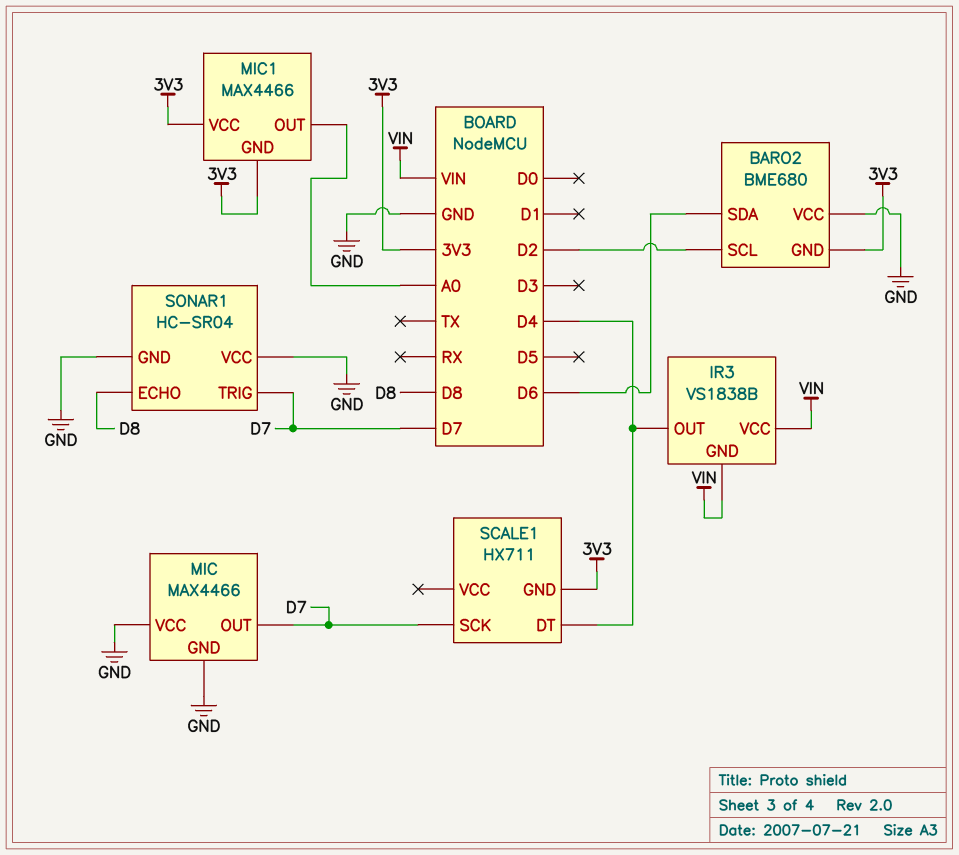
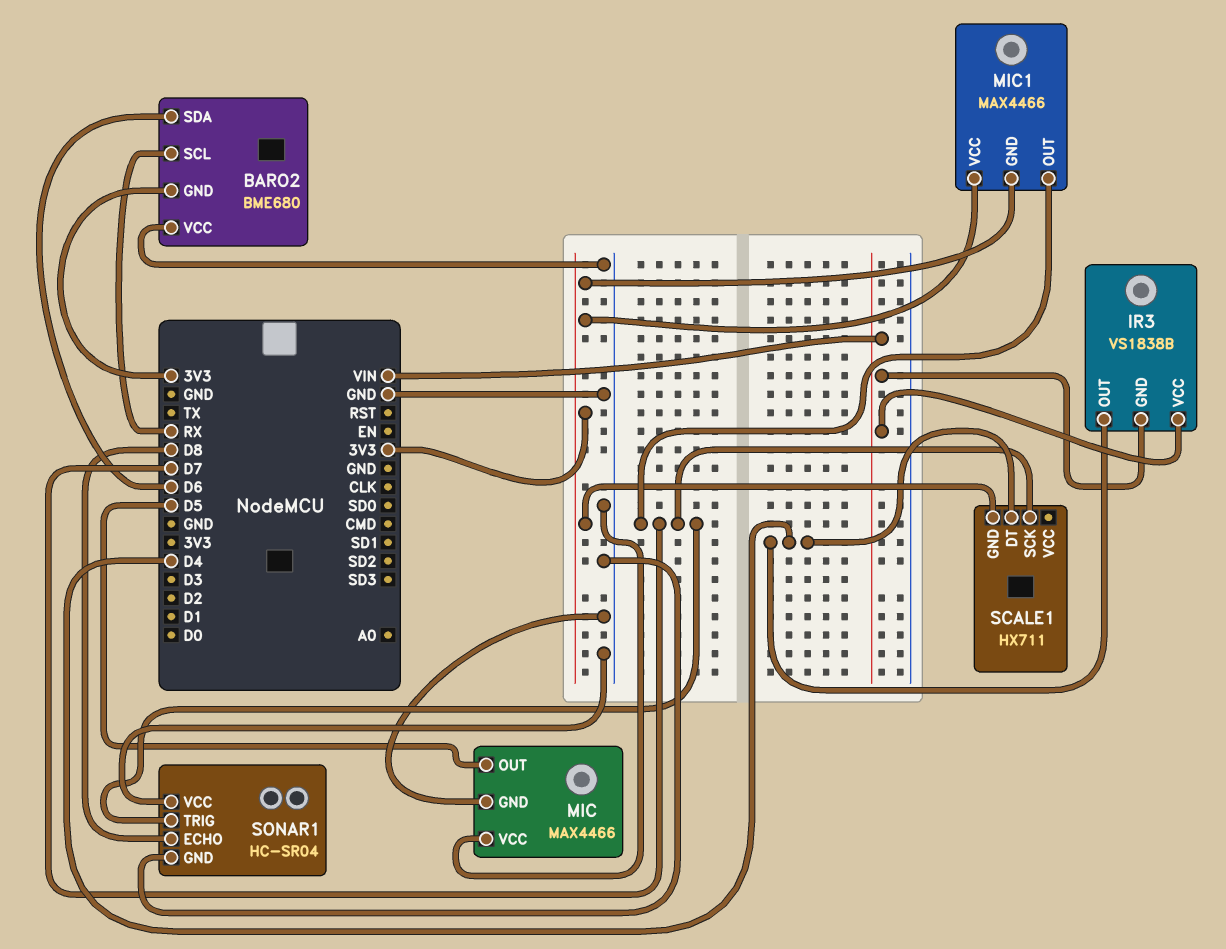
BARO2 pin SCL: D2 -> RX
MIC pin OUT: D7 -> D5
MIC1 pin OUT: A0 -> D7

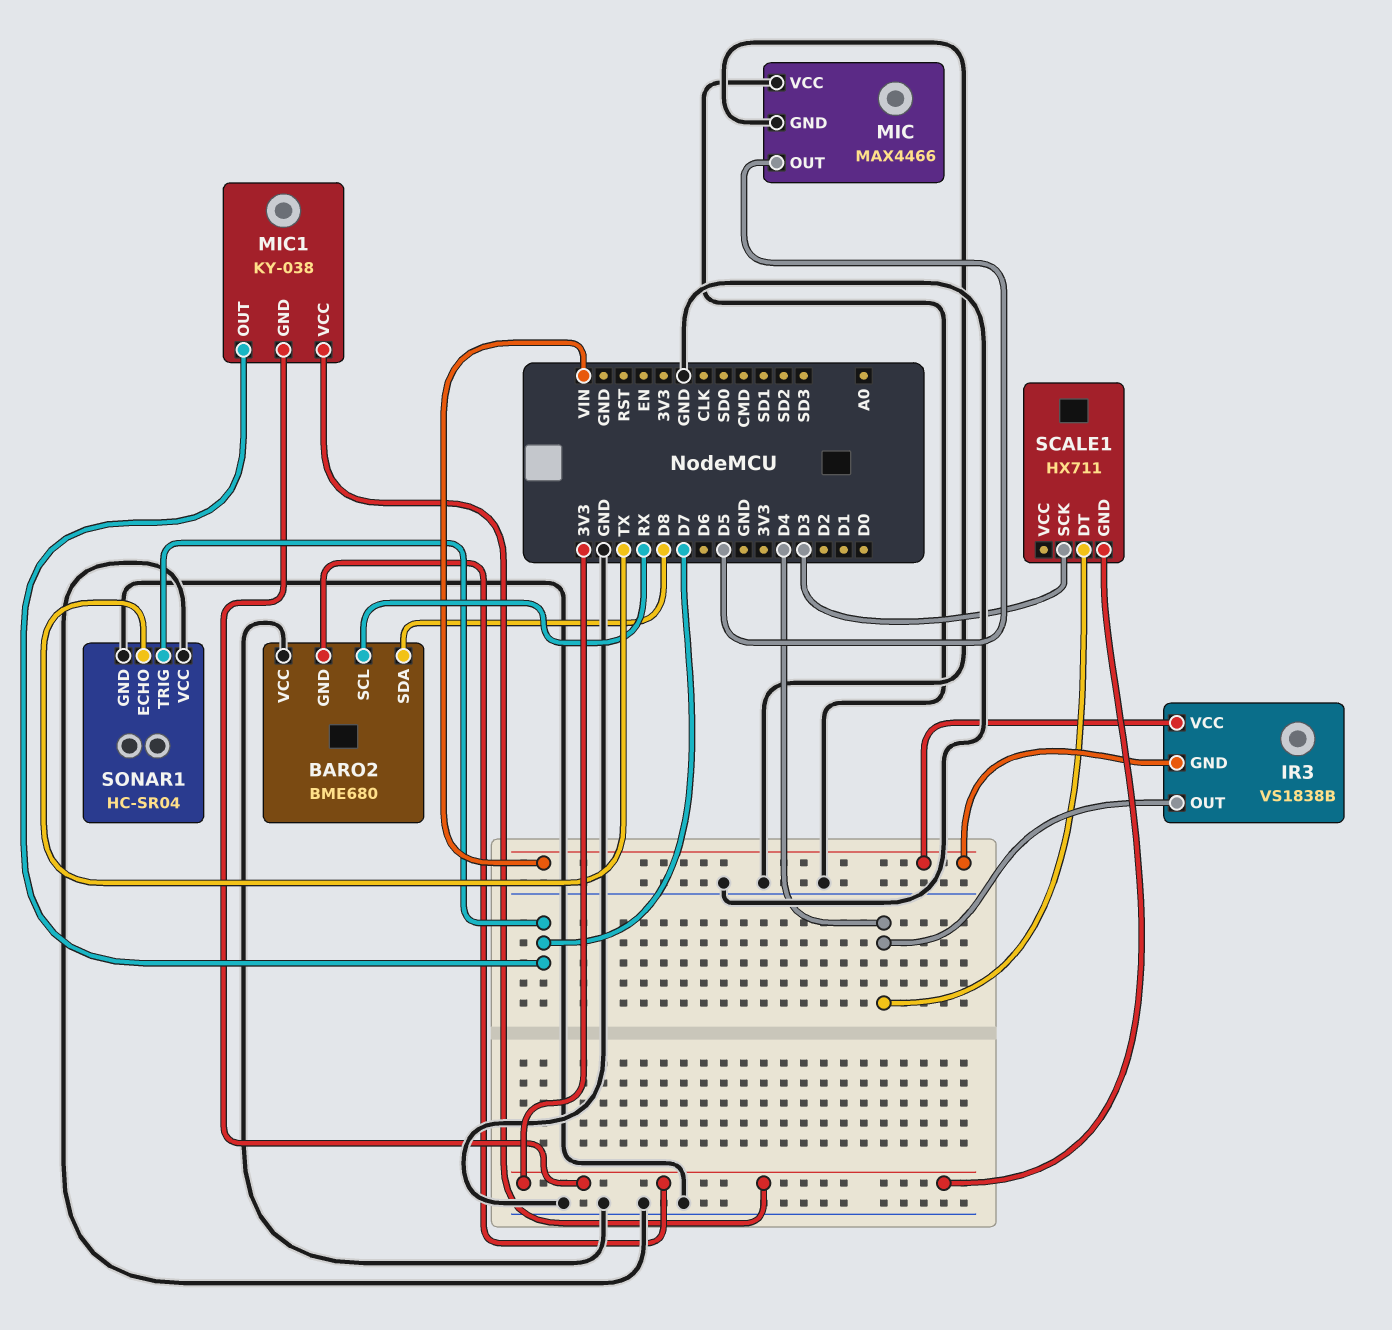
BARO2 pin SDA: D6 -> D8
MIC1: MAX4466 -> KY-038
SCALE1 pin SCK: D7 -> D3
SONAR1 pin ECHO: D8 -> TX

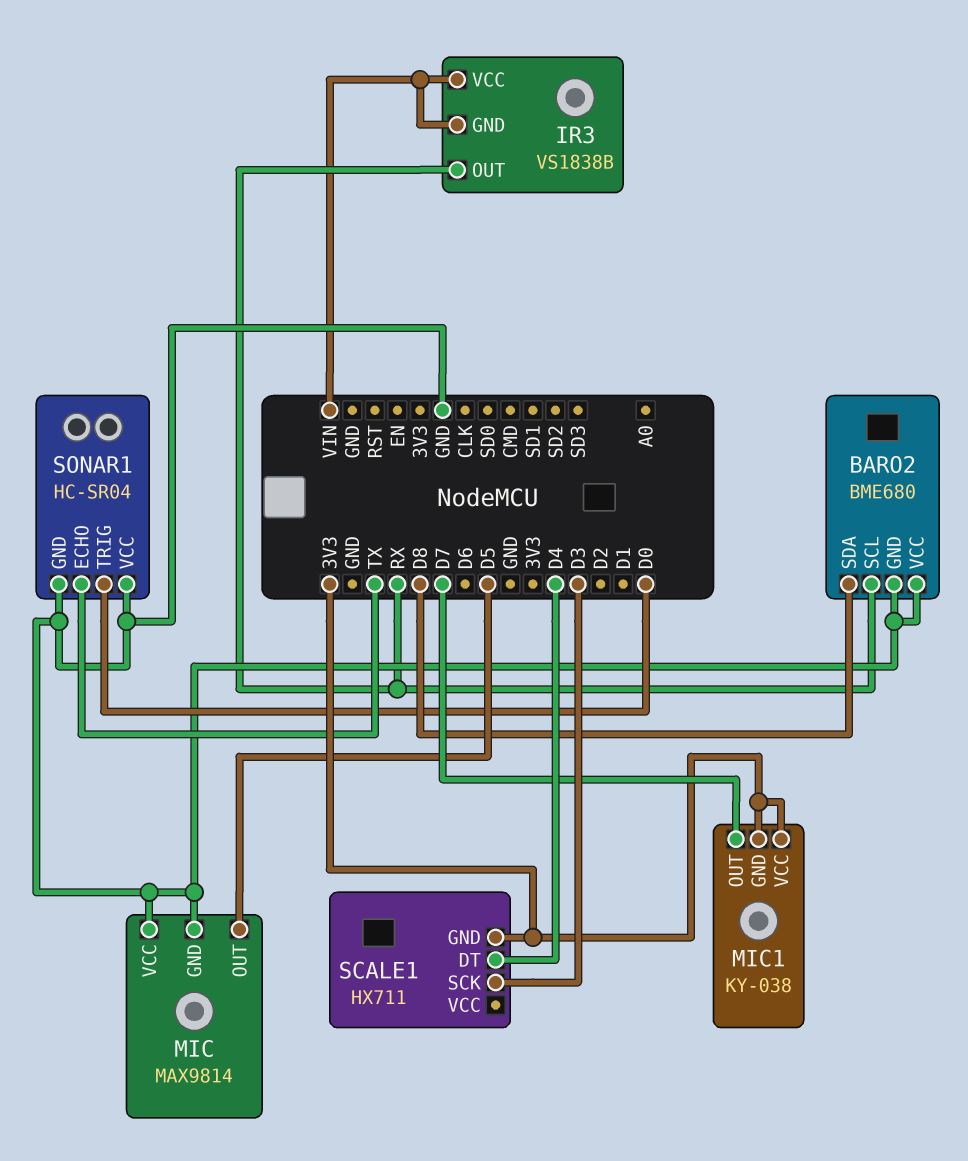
BARO2 pin GND: 3V3 -> GND
IR3 pin OUT: D4 -> RX
MIC: MAX4466 -> MAX9814
SONAR1 pin TRIG: D7 -> D0

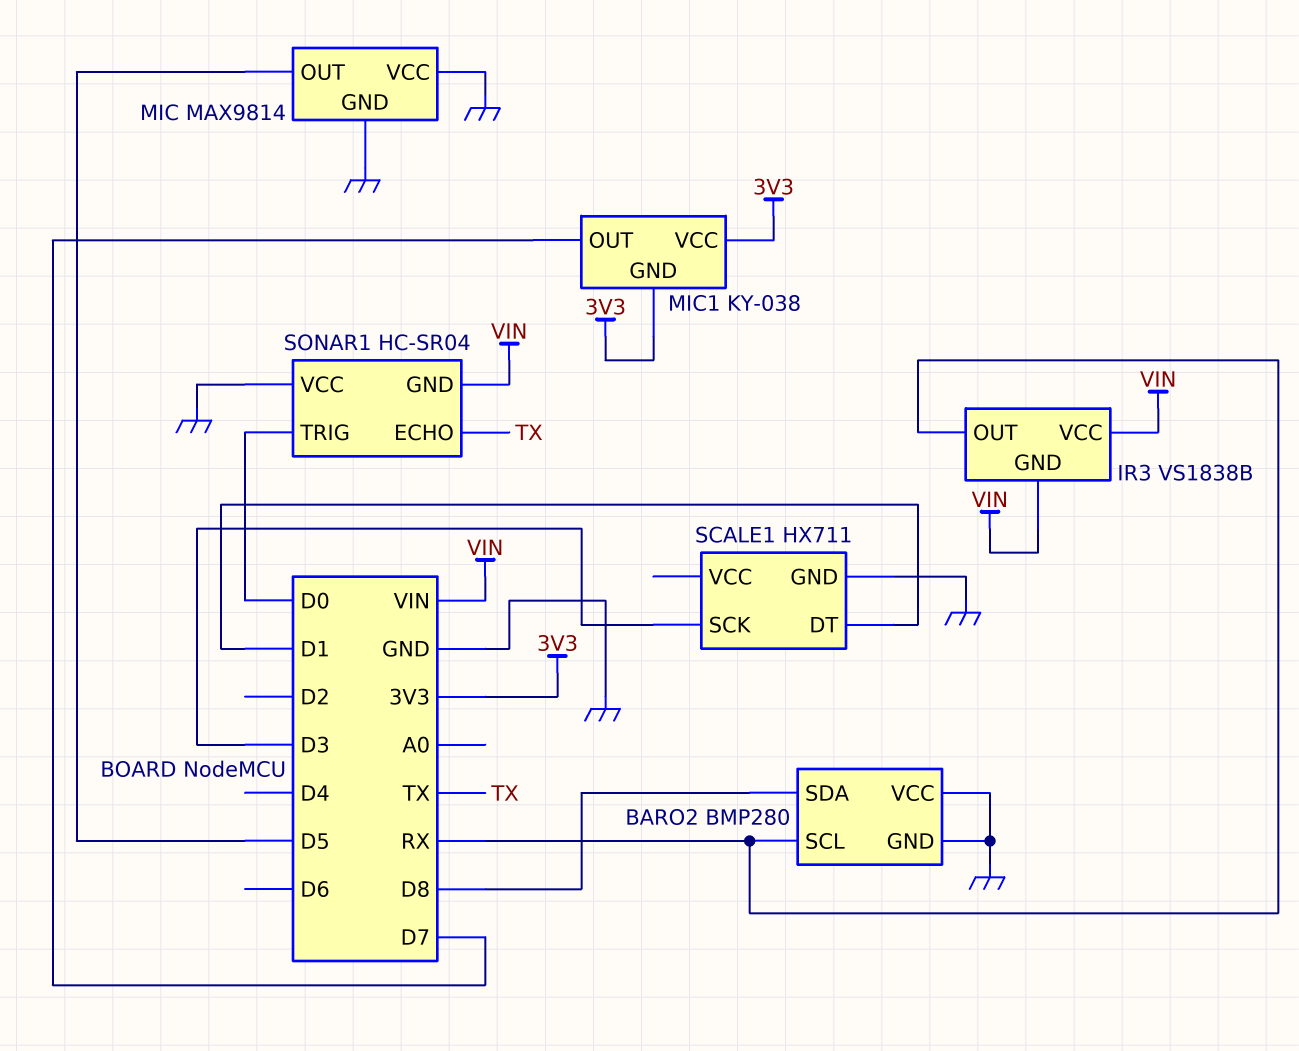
BARO2: BME680 -> BMP280
SCALE1 pin DT: D4 -> D1
SCALE1 pin GND: 3V3 -> GND
SONAR1 pin GND: GND -> VIN

